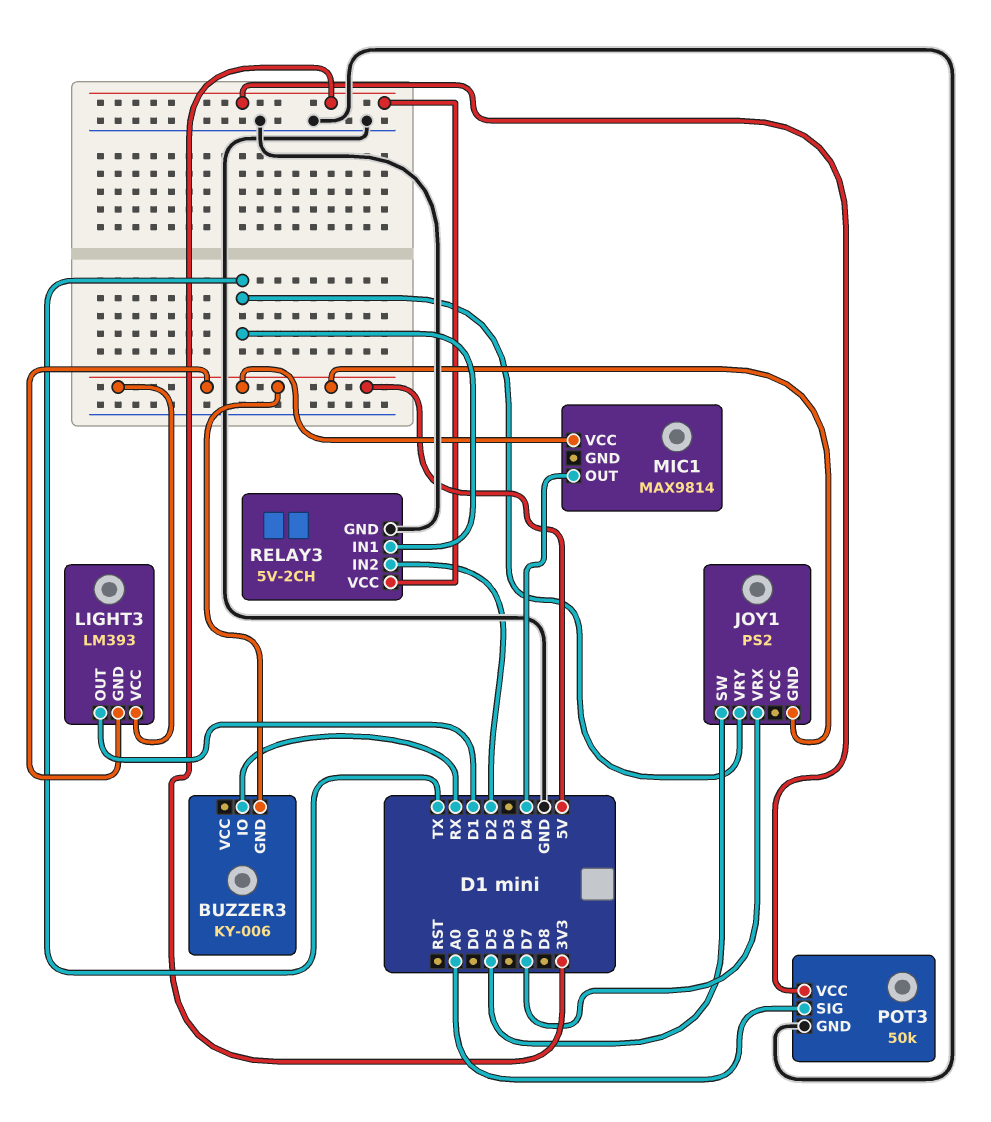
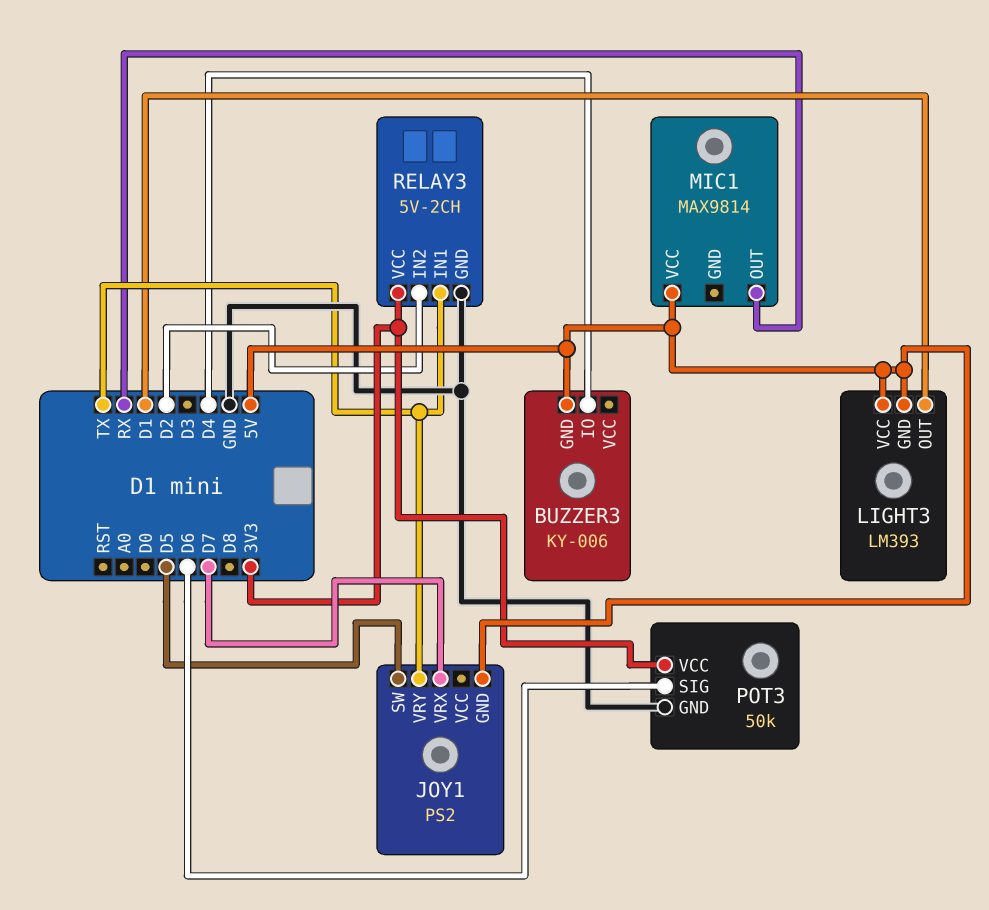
BUZZER3 pin IO: RX -> D4
MIC1 pin OUT: D4 -> RX
POT3 pin SIG: A0 -> D6

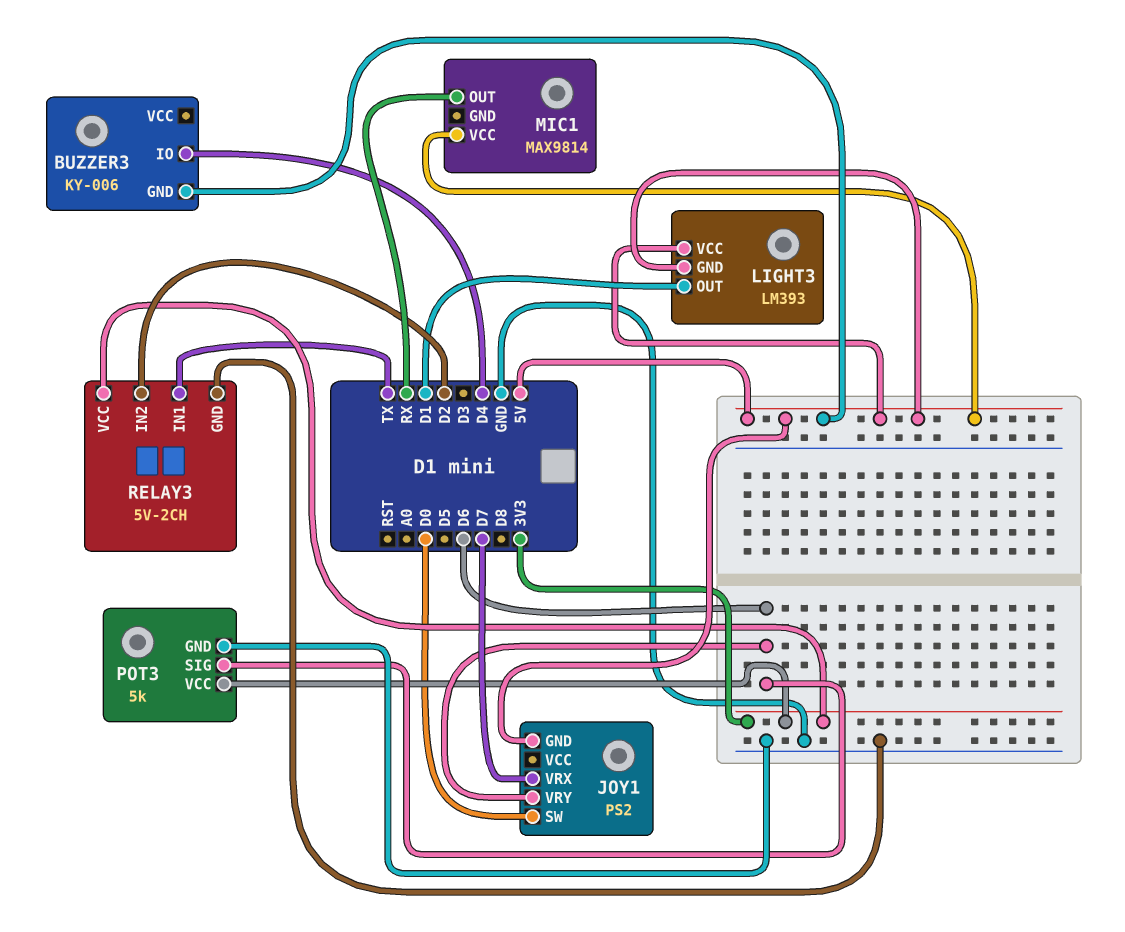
JOY1 pin SW: D5 -> D0
JOY1 pin VRY: TX -> D6
POT3: 50k -> 5k

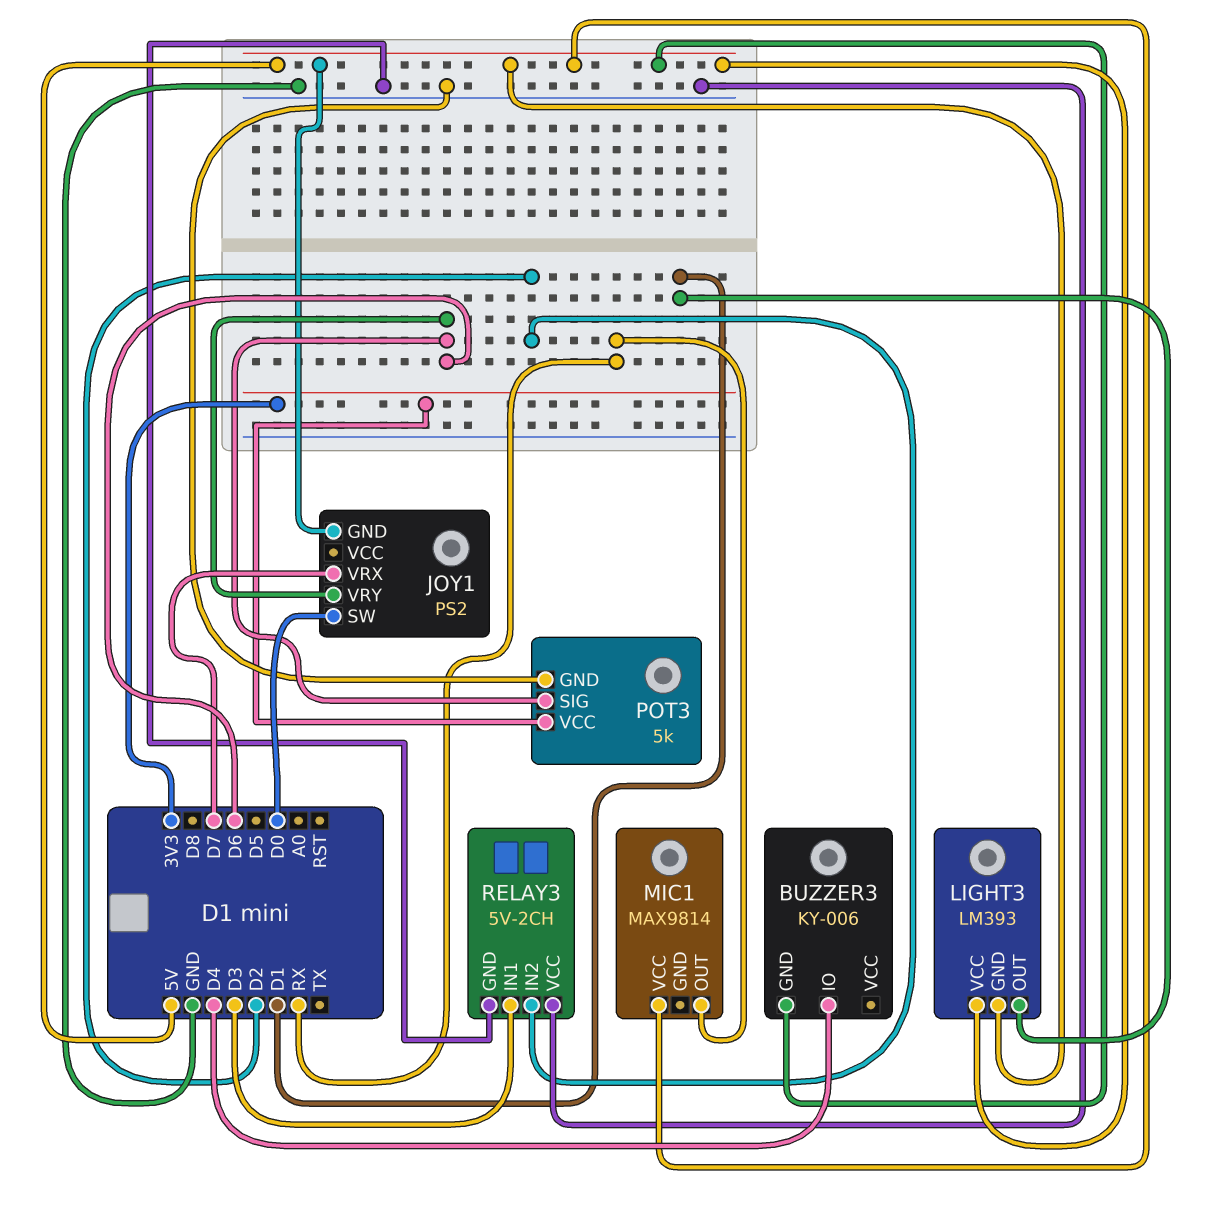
RELAY3 pin IN1: TX -> D3
RELAY3 pin VCC: 3V3 -> GND

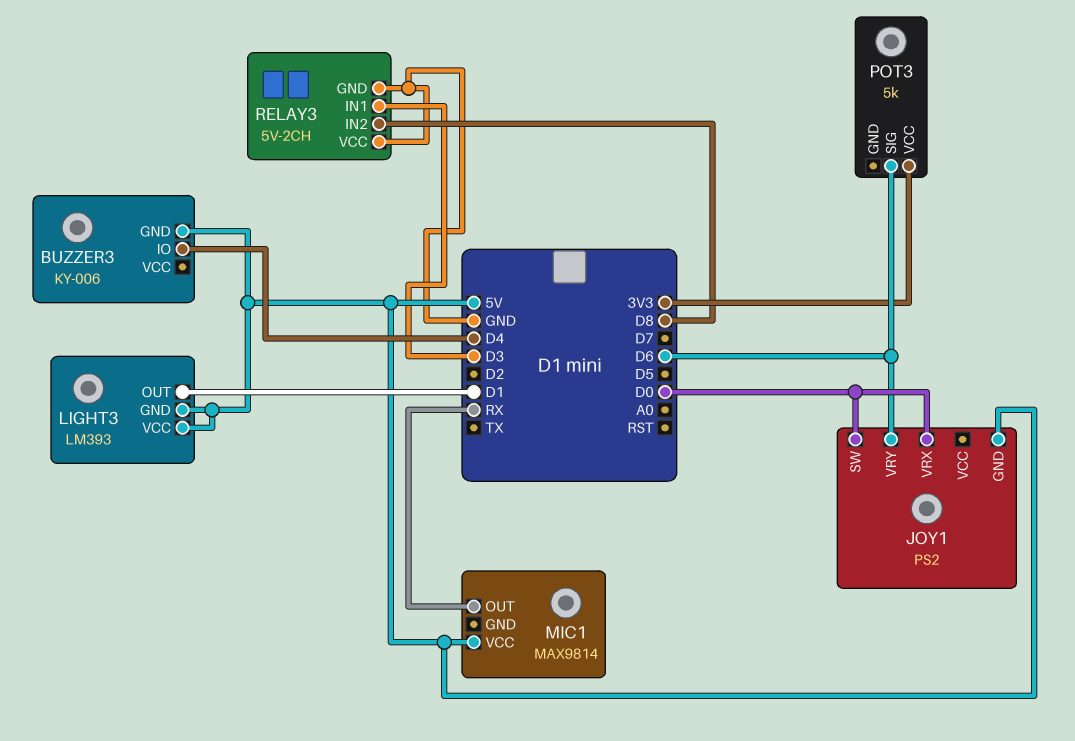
JOY1 pin VRX: D7 -> D0
POT3 pin GND: GND -> none
RELAY3 pin IN2: D2 -> D8

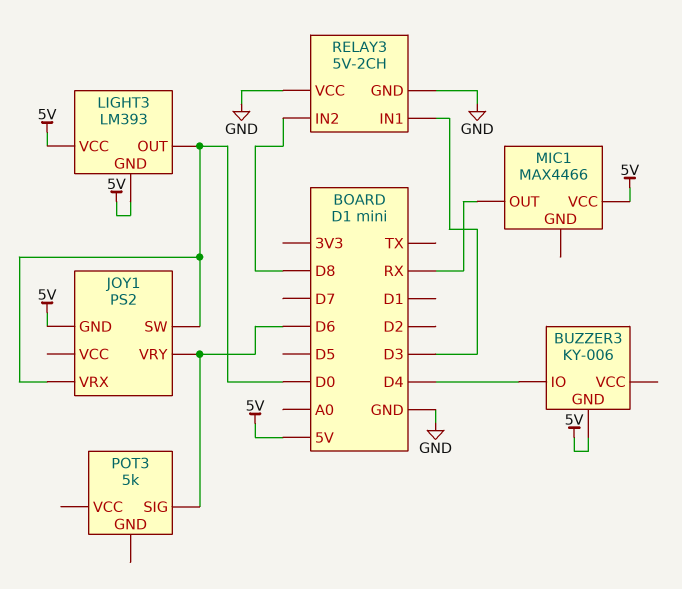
LIGHT3 pin OUT: D1 -> D0
MIC1: MAX9814 -> MAX4466
POT3 pin VCC: 3V3 -> none

